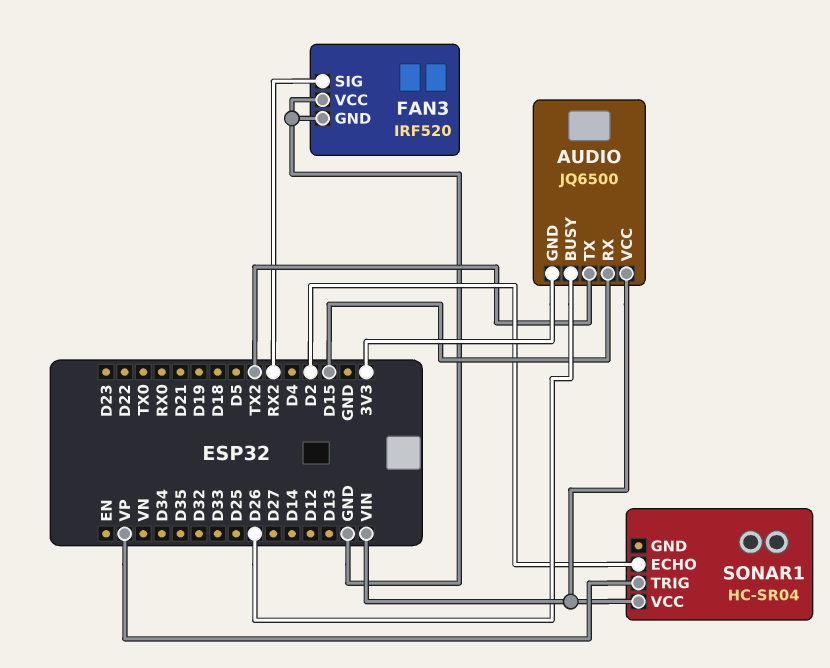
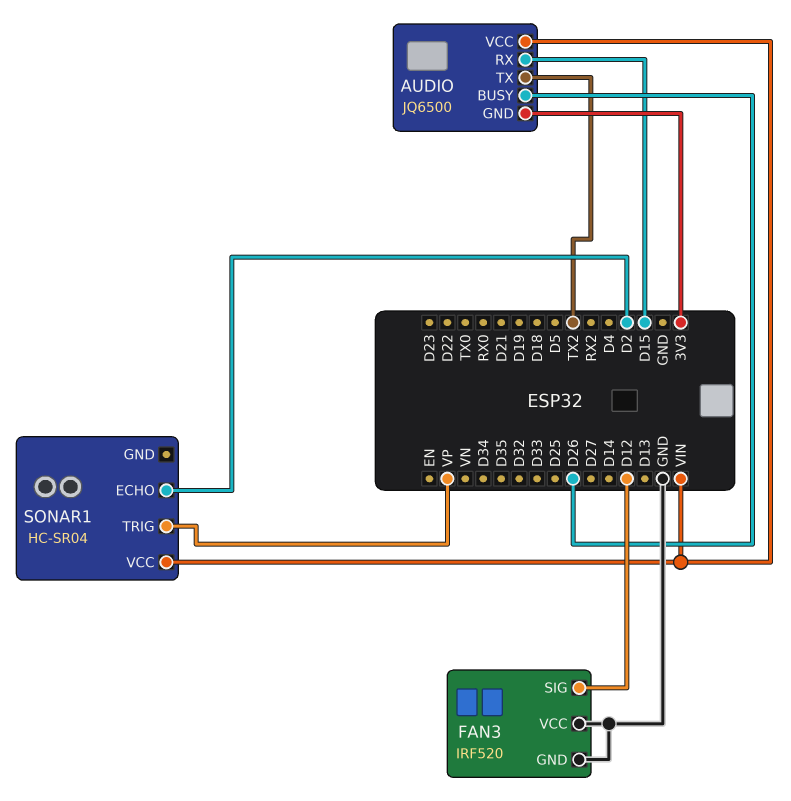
FAN3 pin SIG: RX2 -> D12

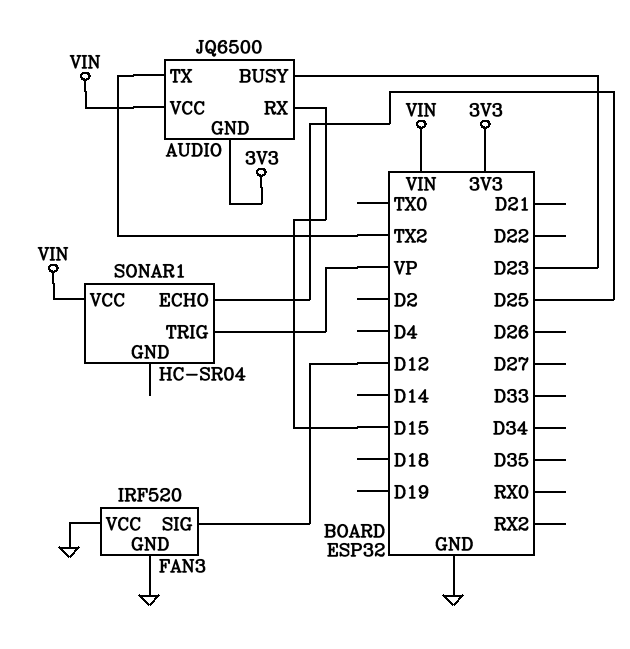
AUDIO pin BUSY: D26 -> D23
SONAR1 pin ECHO: D2 -> D25

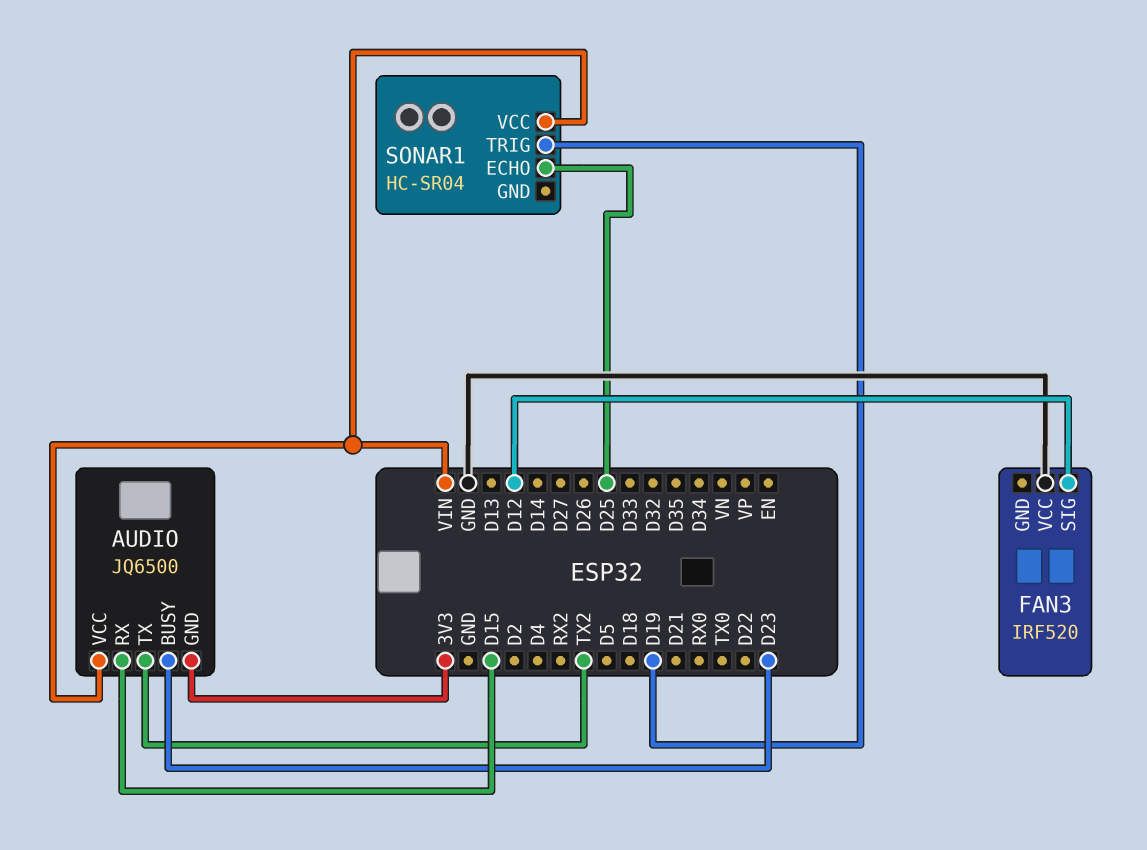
FAN3 pin GND: GND -> none
SONAR1 pin TRIG: VP -> D19

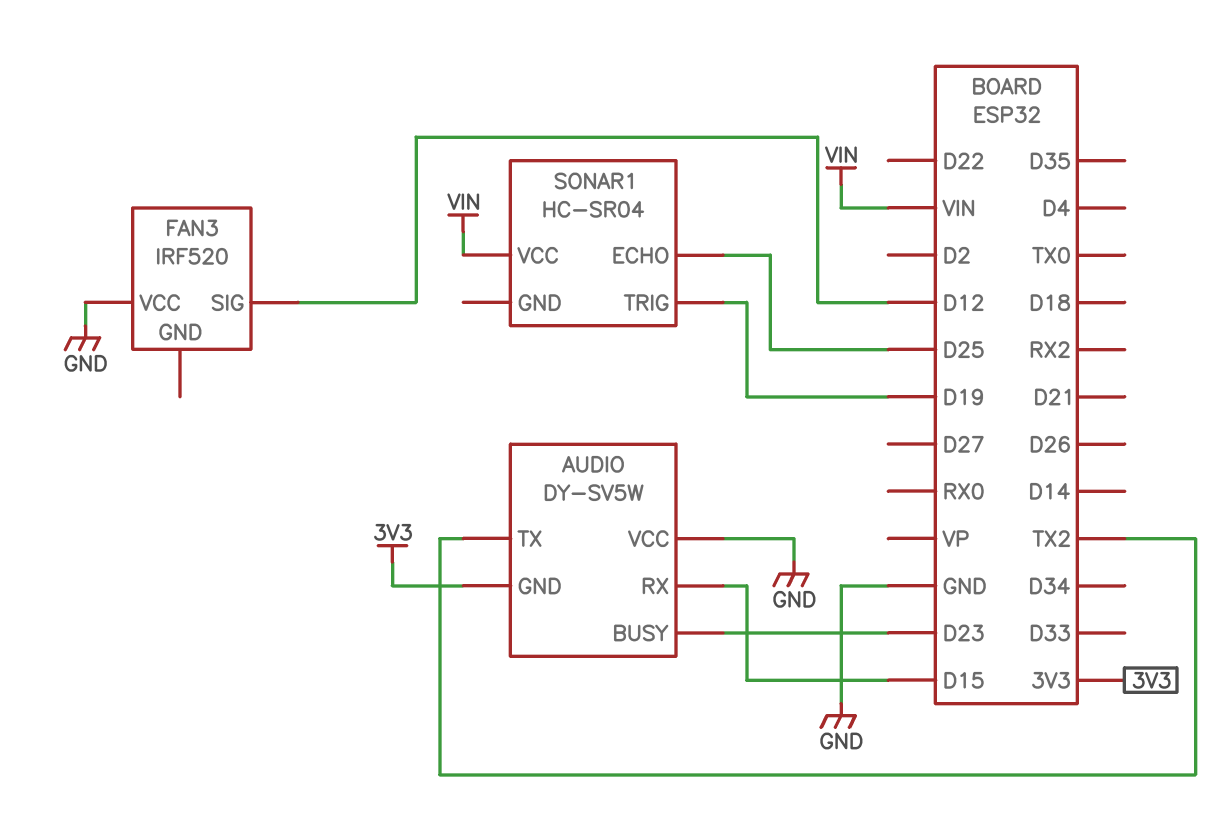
AUDIO: JQ6500 -> DY-SV5W
AUDIO pin VCC: VIN -> GND

